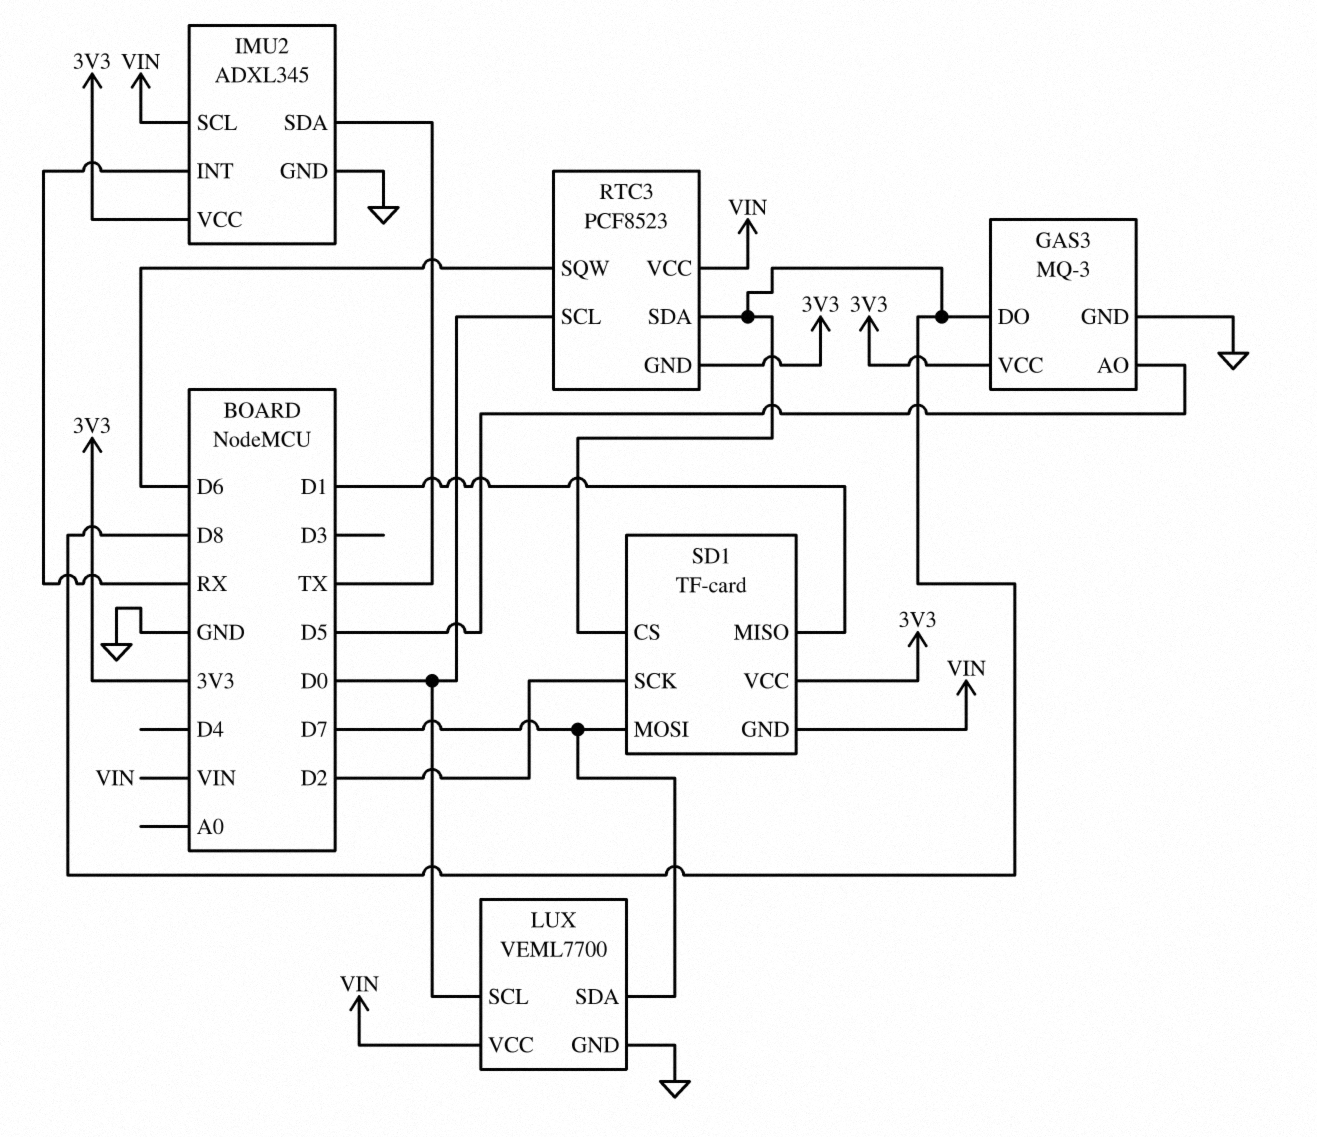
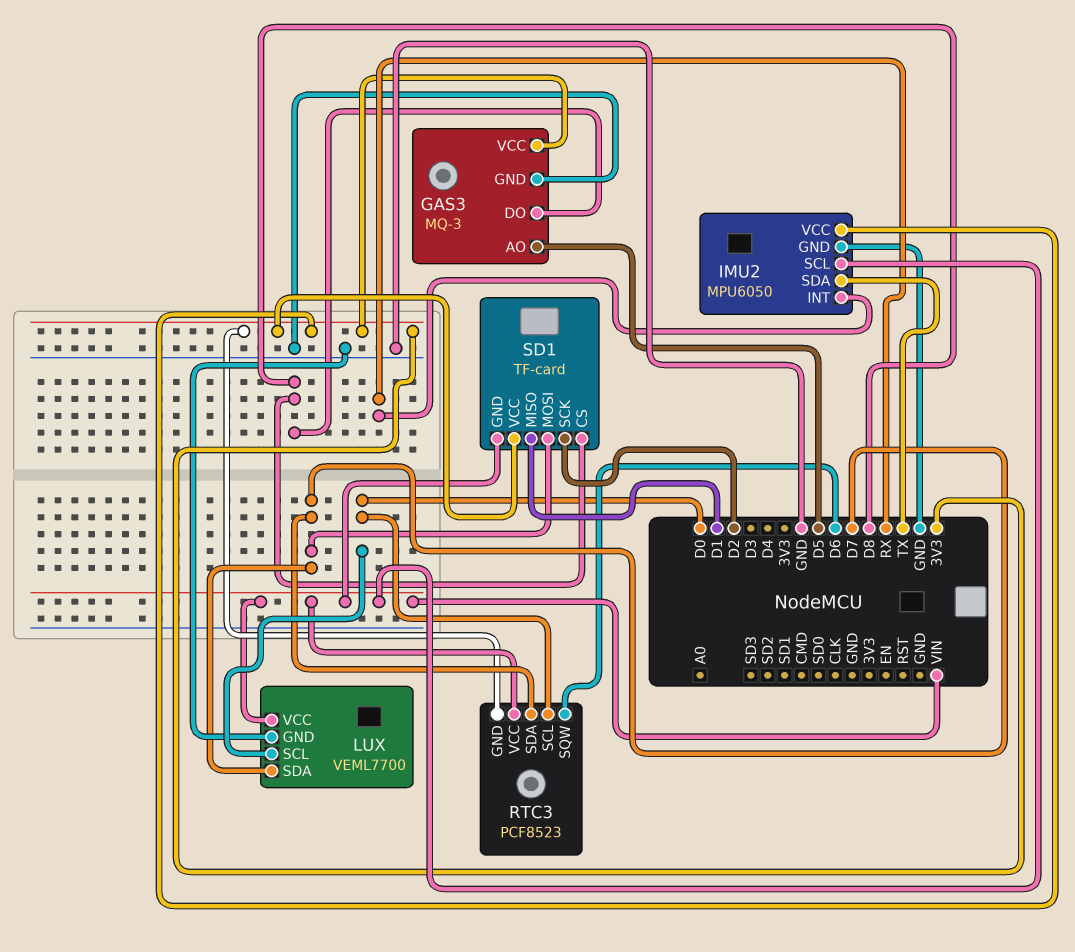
IMU2: ADXL345 -> MPU6050
RTC3 pin SDA: D8 -> D7

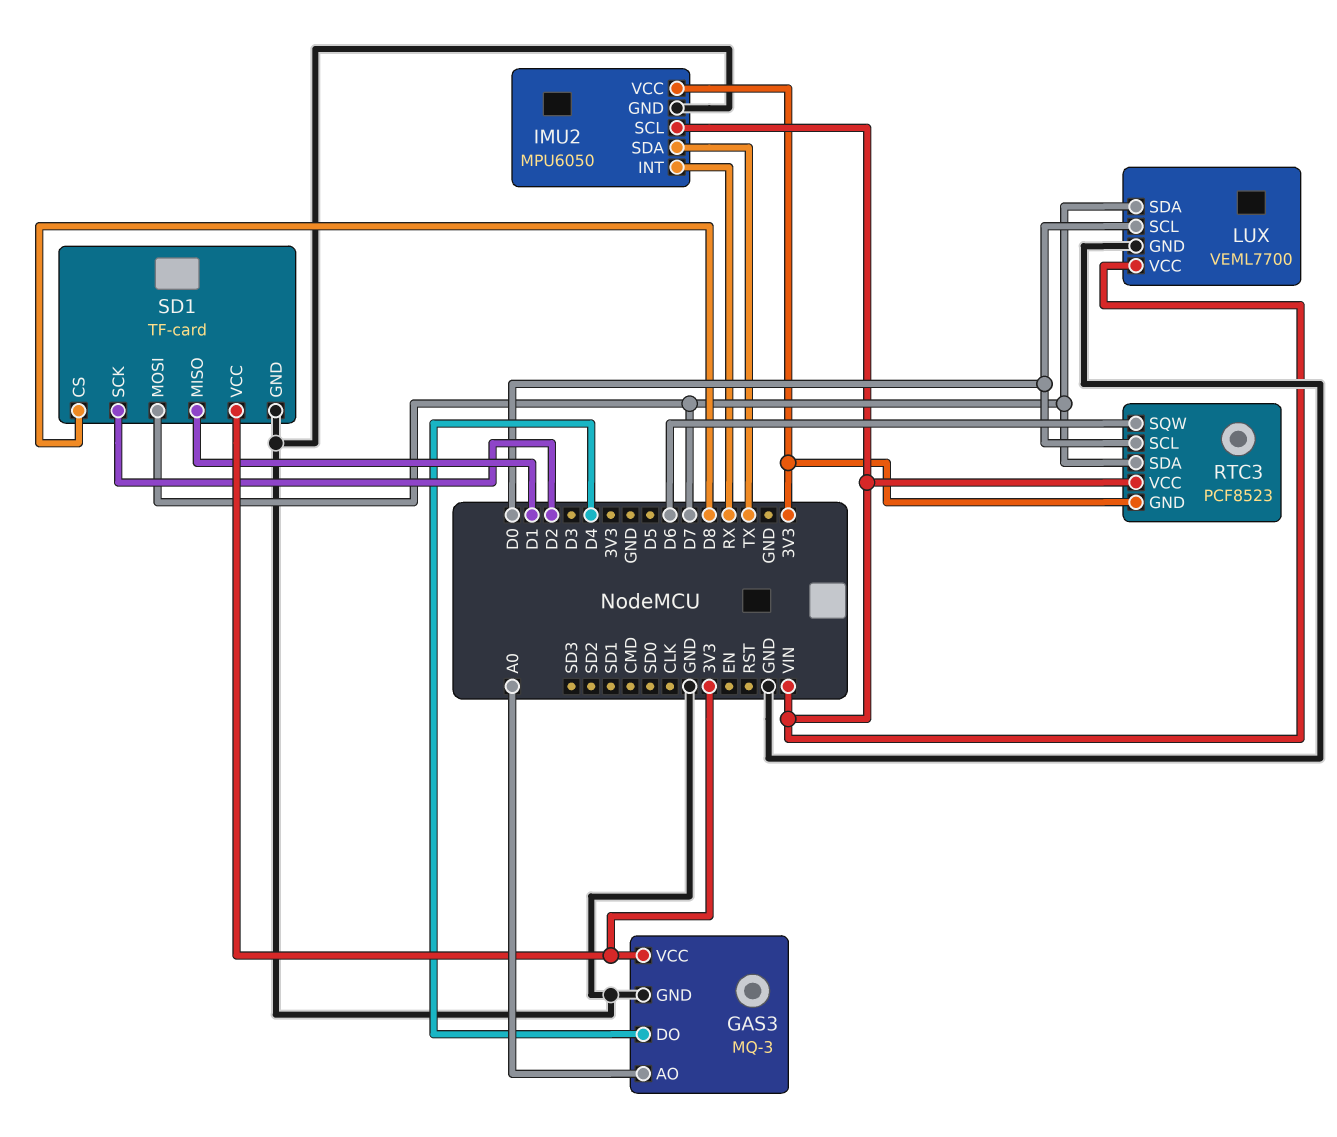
GAS3 pin AO: D5 -> A0
GAS3 pin DO: D8 -> D4
SD1 pin GND: VIN -> GND

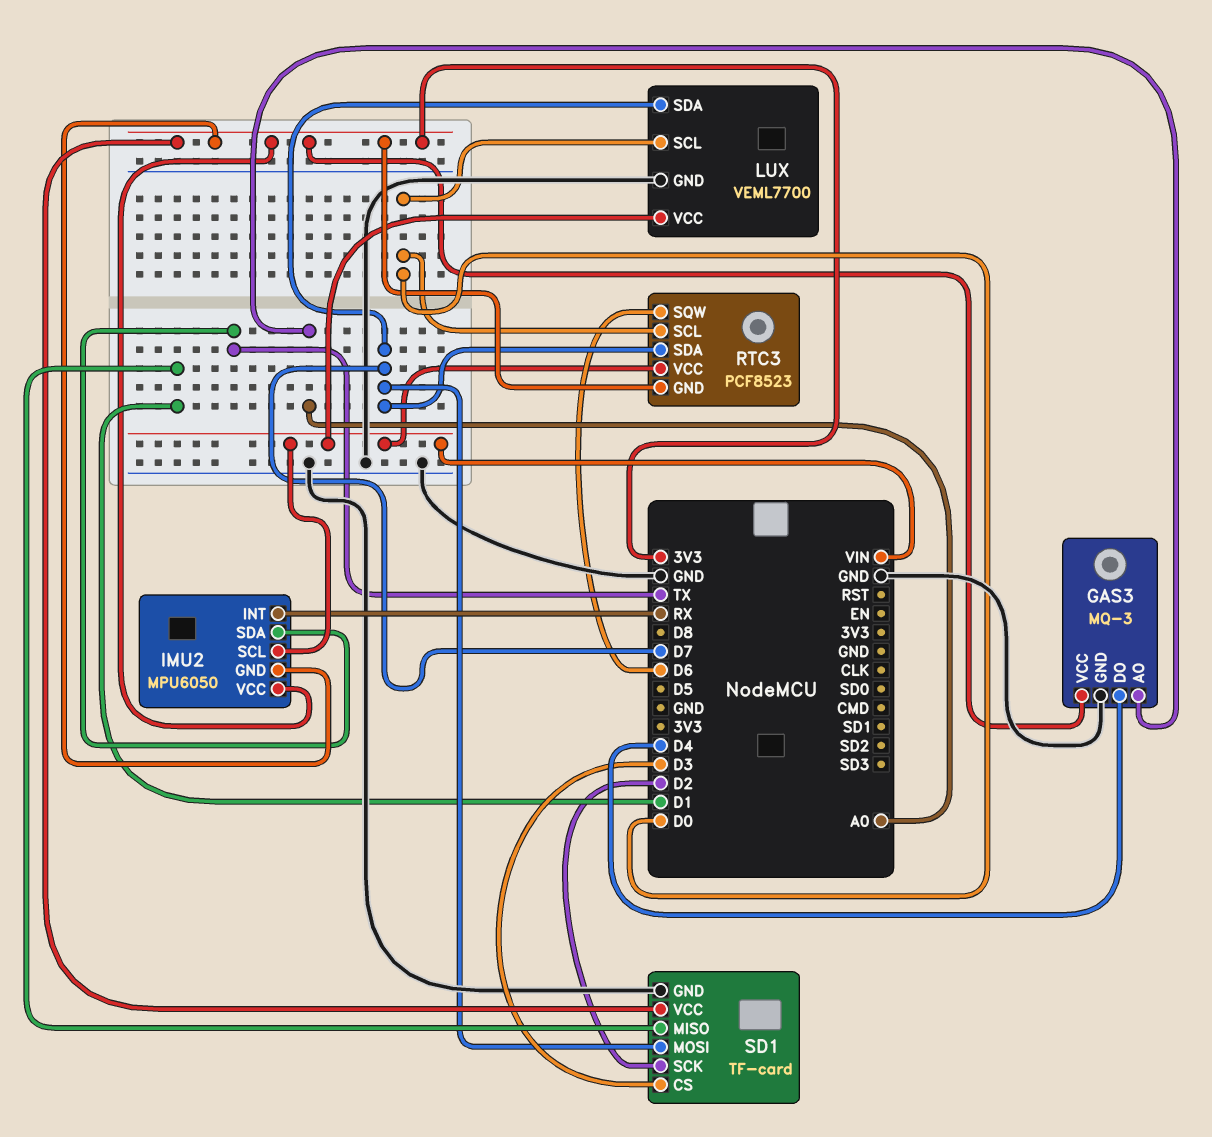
IMU2 pin GND: GND -> 3V3
SD1 pin CS: D8 -> D3

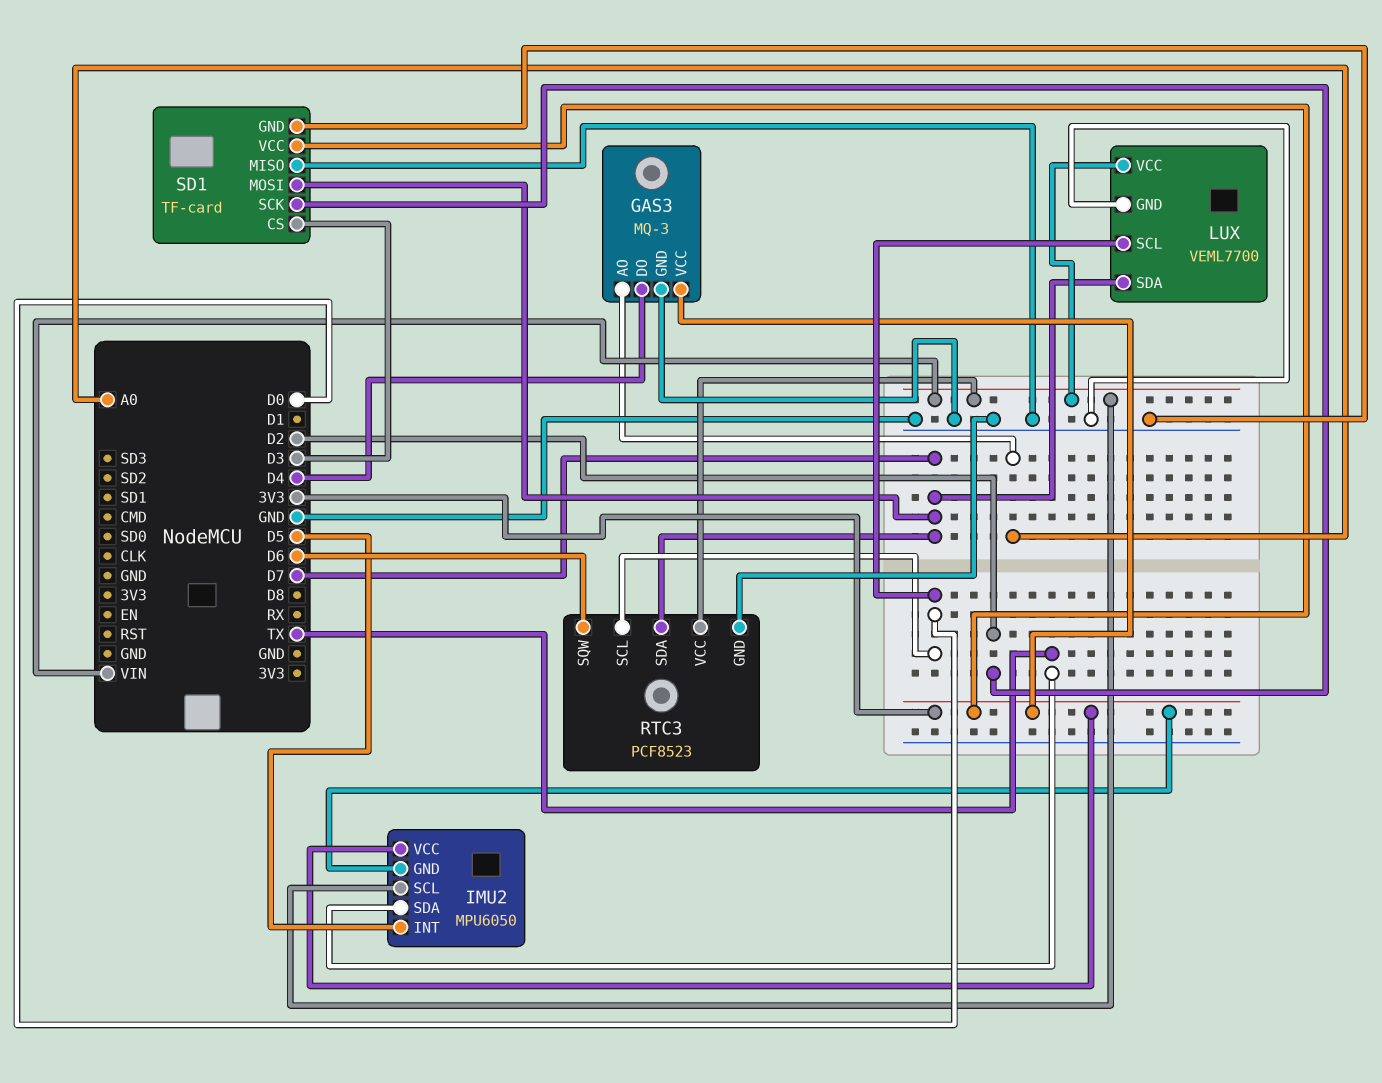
IMU2 pin INT: RX -> D5
RTC3 pin GND: 3V3 -> GND
SD1 pin MISO: D1 -> GND

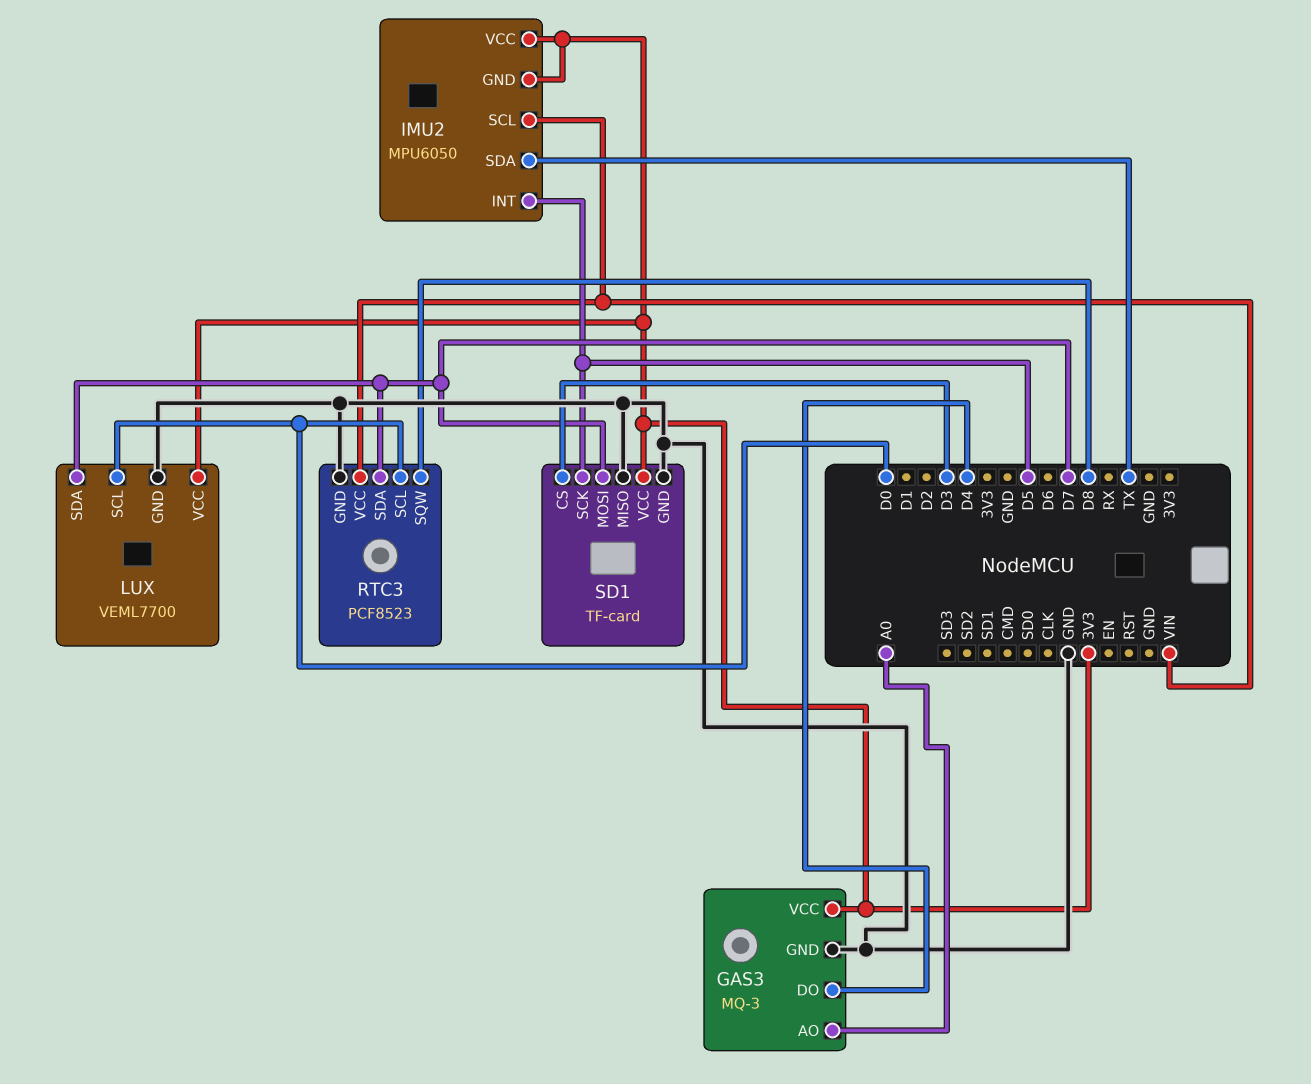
LUX pin VCC: VIN -> 3V3
RTC3 pin SQW: D6 -> D8
SD1 pin SCK: D2 -> D5

